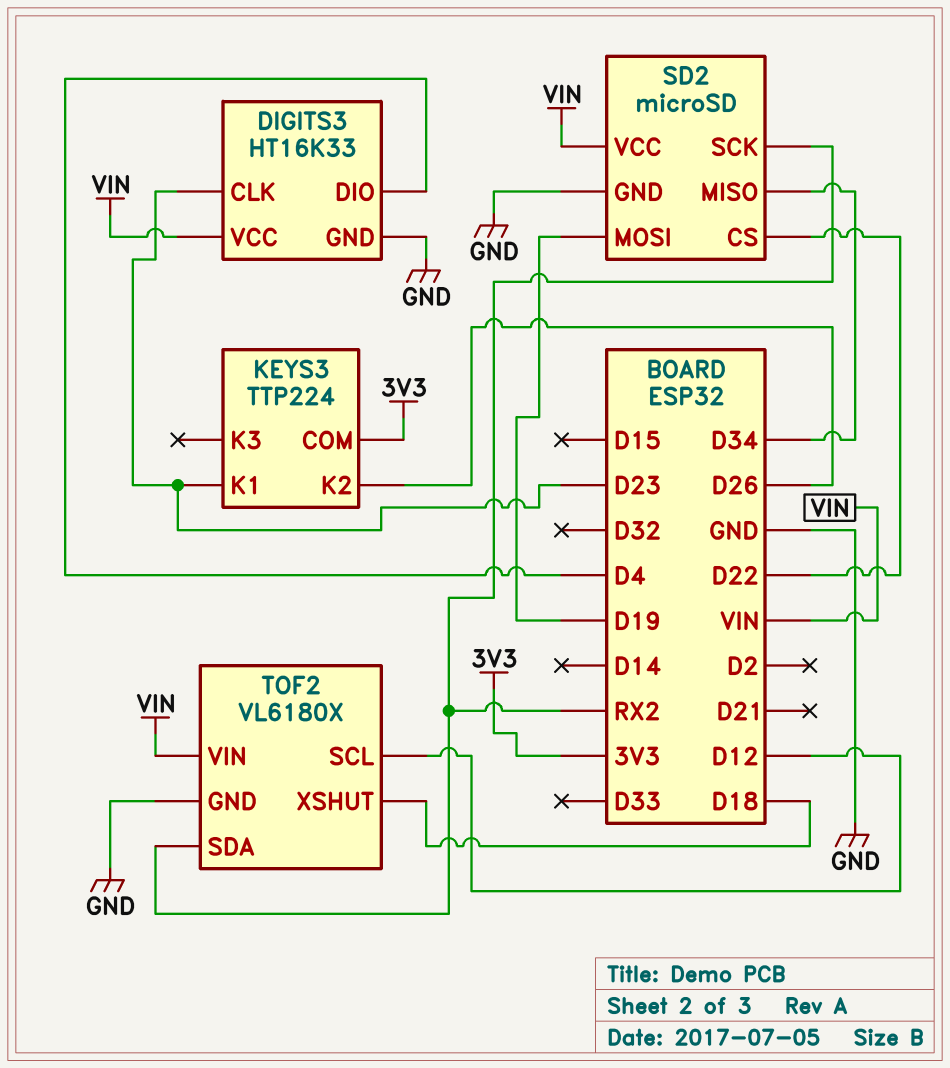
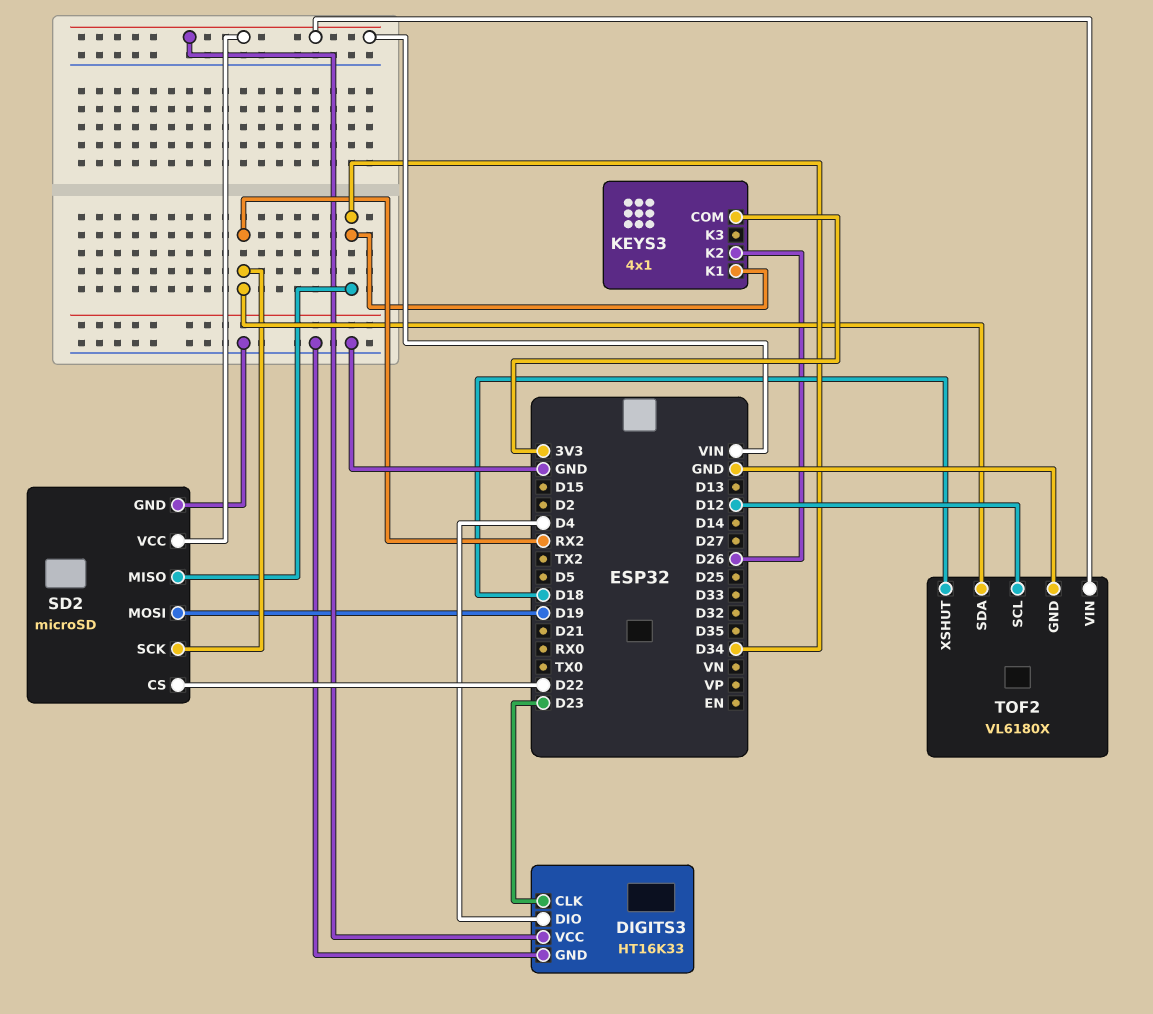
KEYS3: TTP224 -> 4x1
KEYS3 pin K1: D23 -> D34

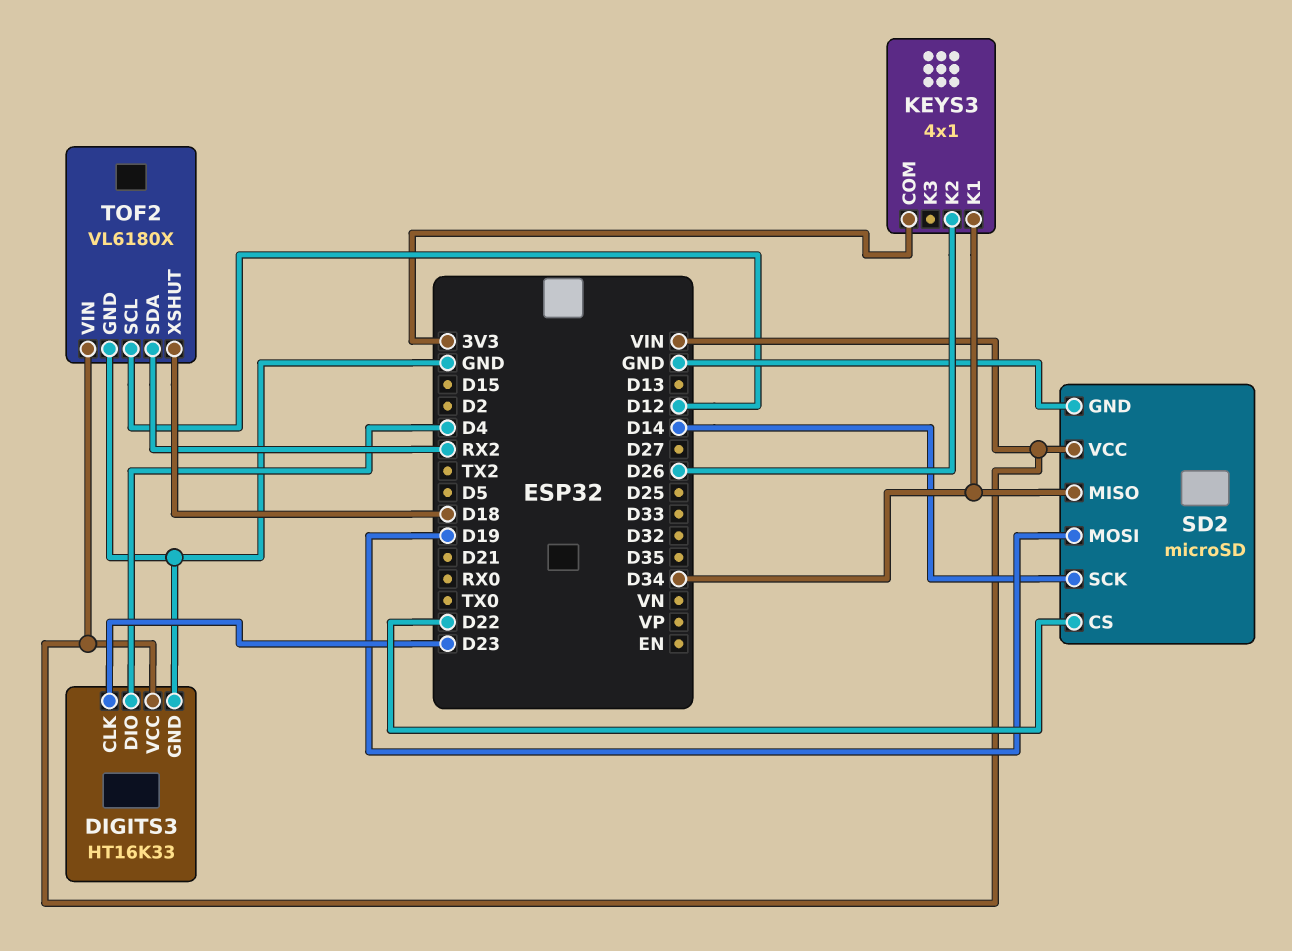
SD2 pin SCK: RX2 -> D14

